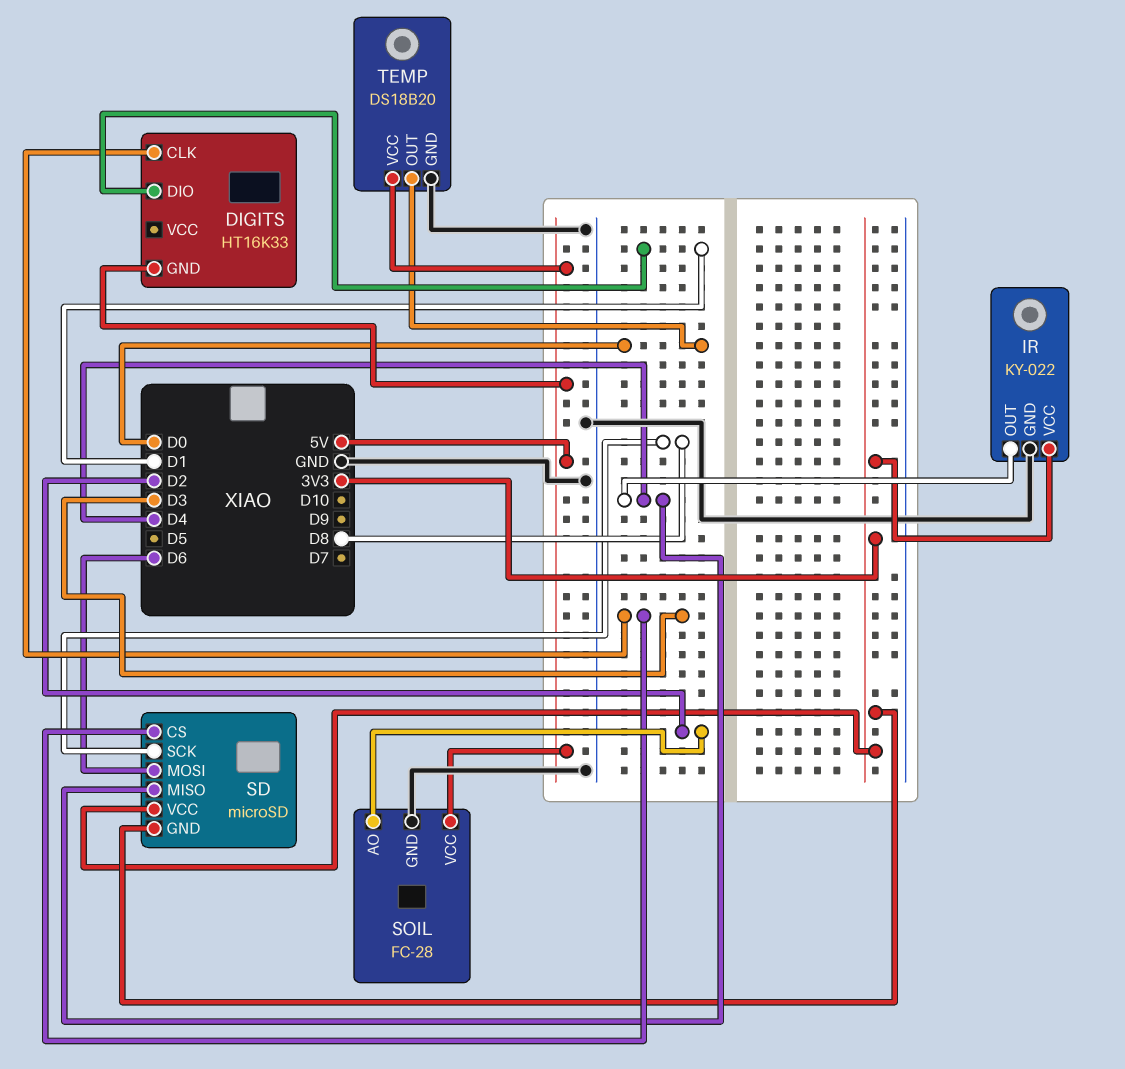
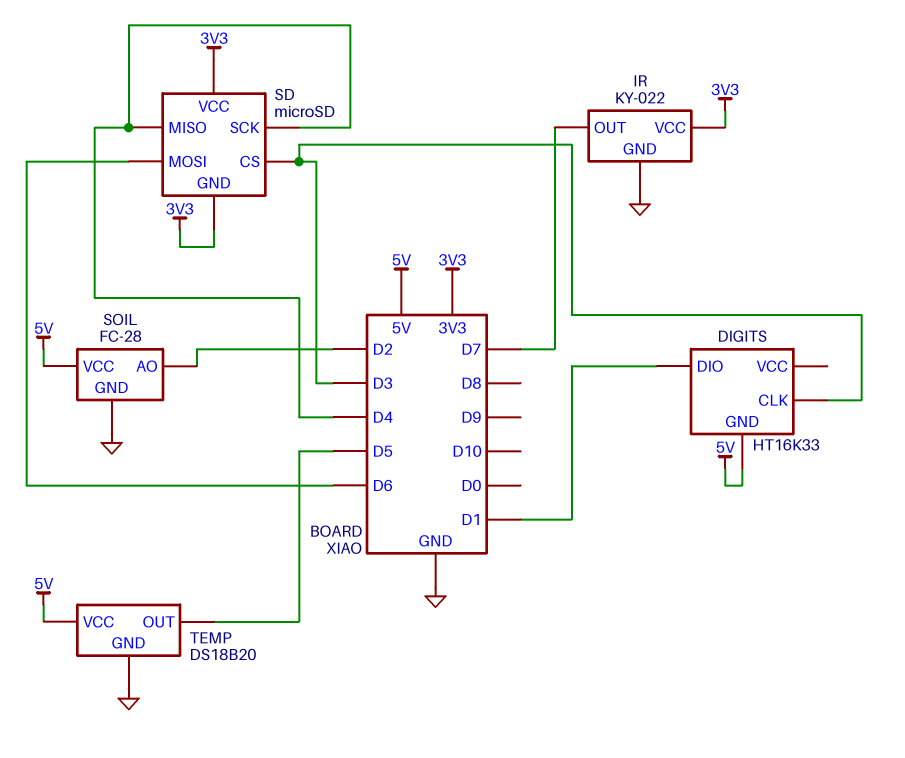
IR pin OUT: D4 -> D7
SD pin SCK: D8 -> D4
TEMP pin OUT: D0 -> D5

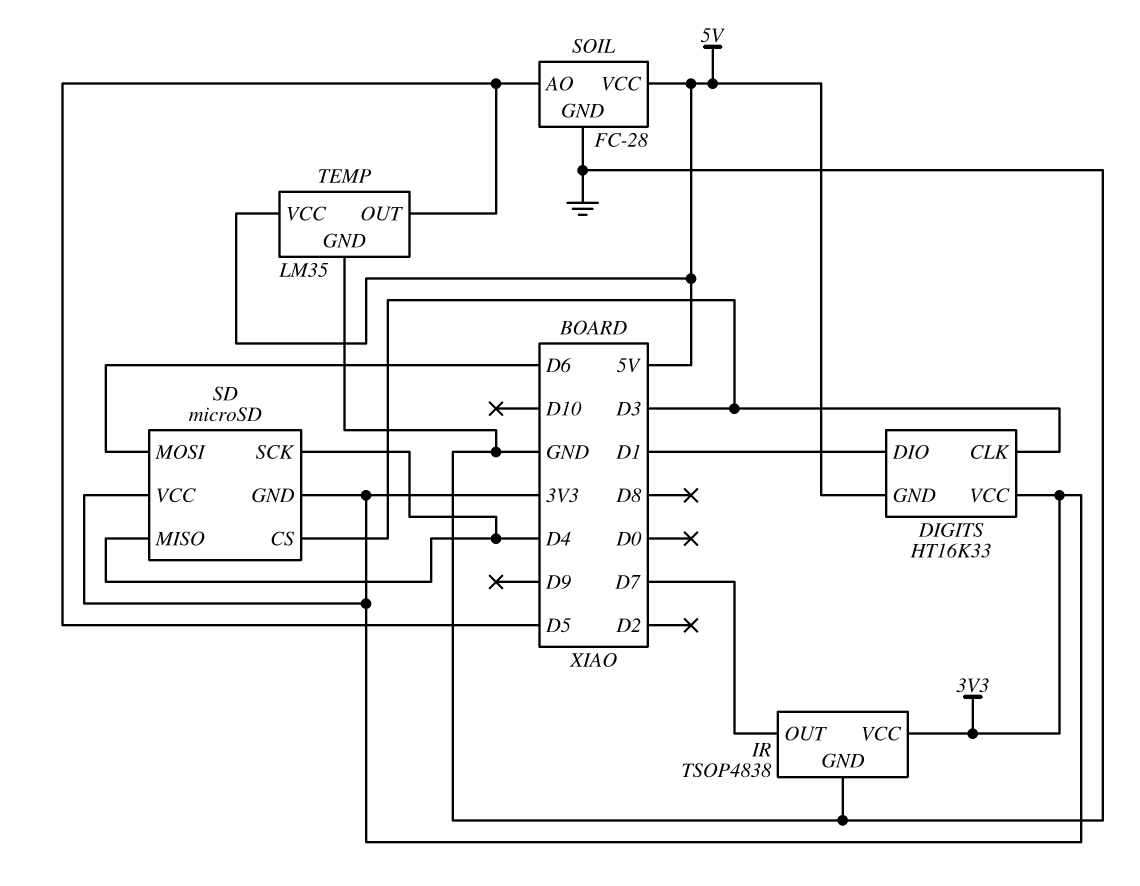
DIGITS pin VCC: none -> 3V3
IR: KY-022 -> TSOP4838
SOIL pin AO: D2 -> D5
TEMP: DS18B20 -> LM35

